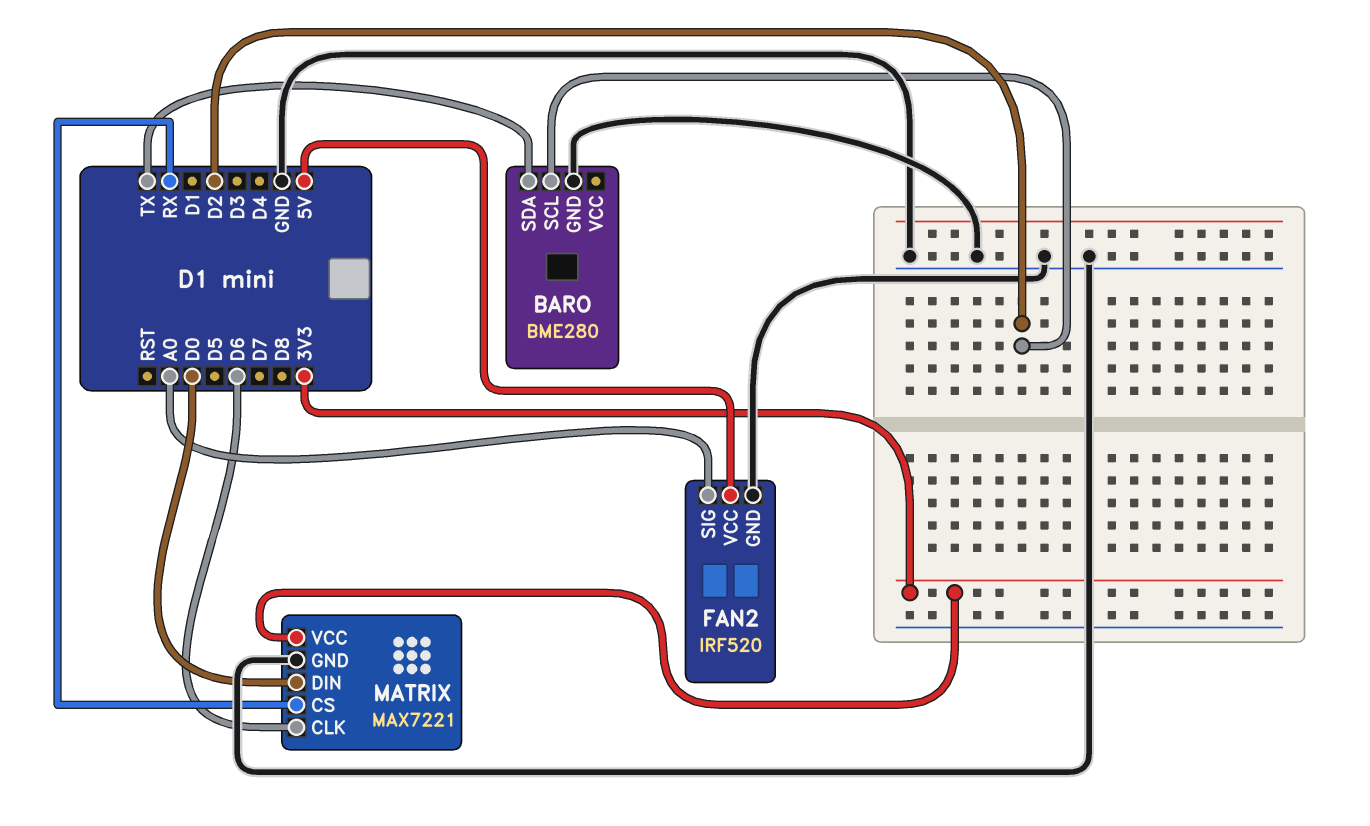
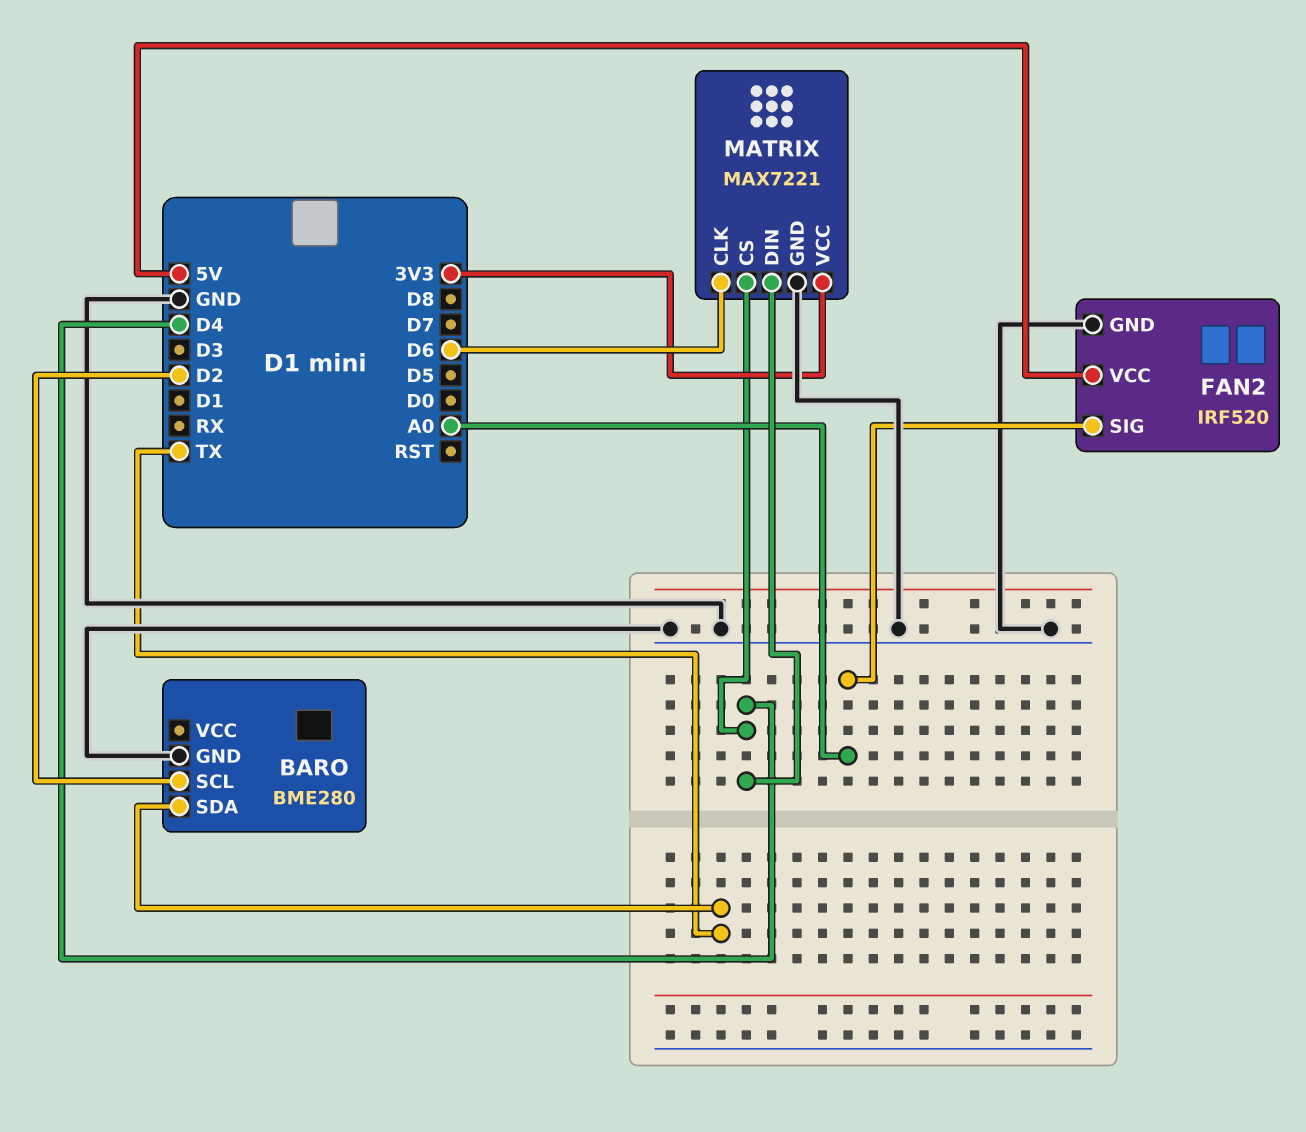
MATRIX pin CS: RX -> D4
MATRIX pin DIN: D0 -> D4

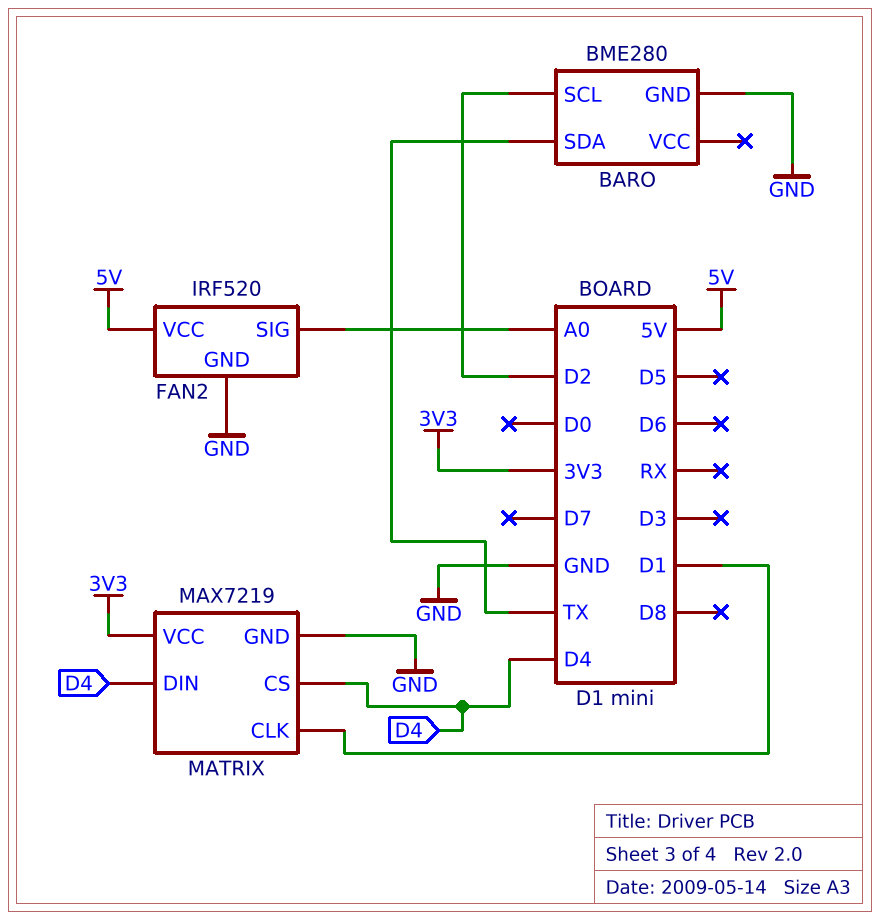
MATRIX: MAX7221 -> MAX7219
MATRIX pin CLK: D6 -> D1

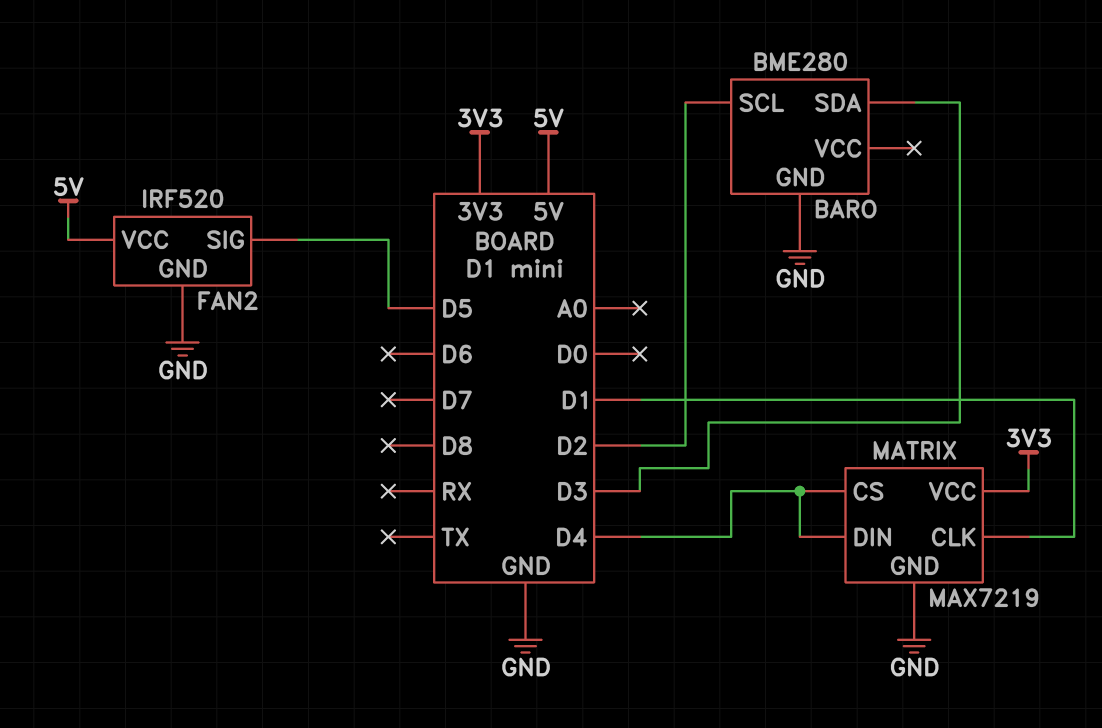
BARO pin SDA: TX -> D3
FAN2 pin SIG: A0 -> D5

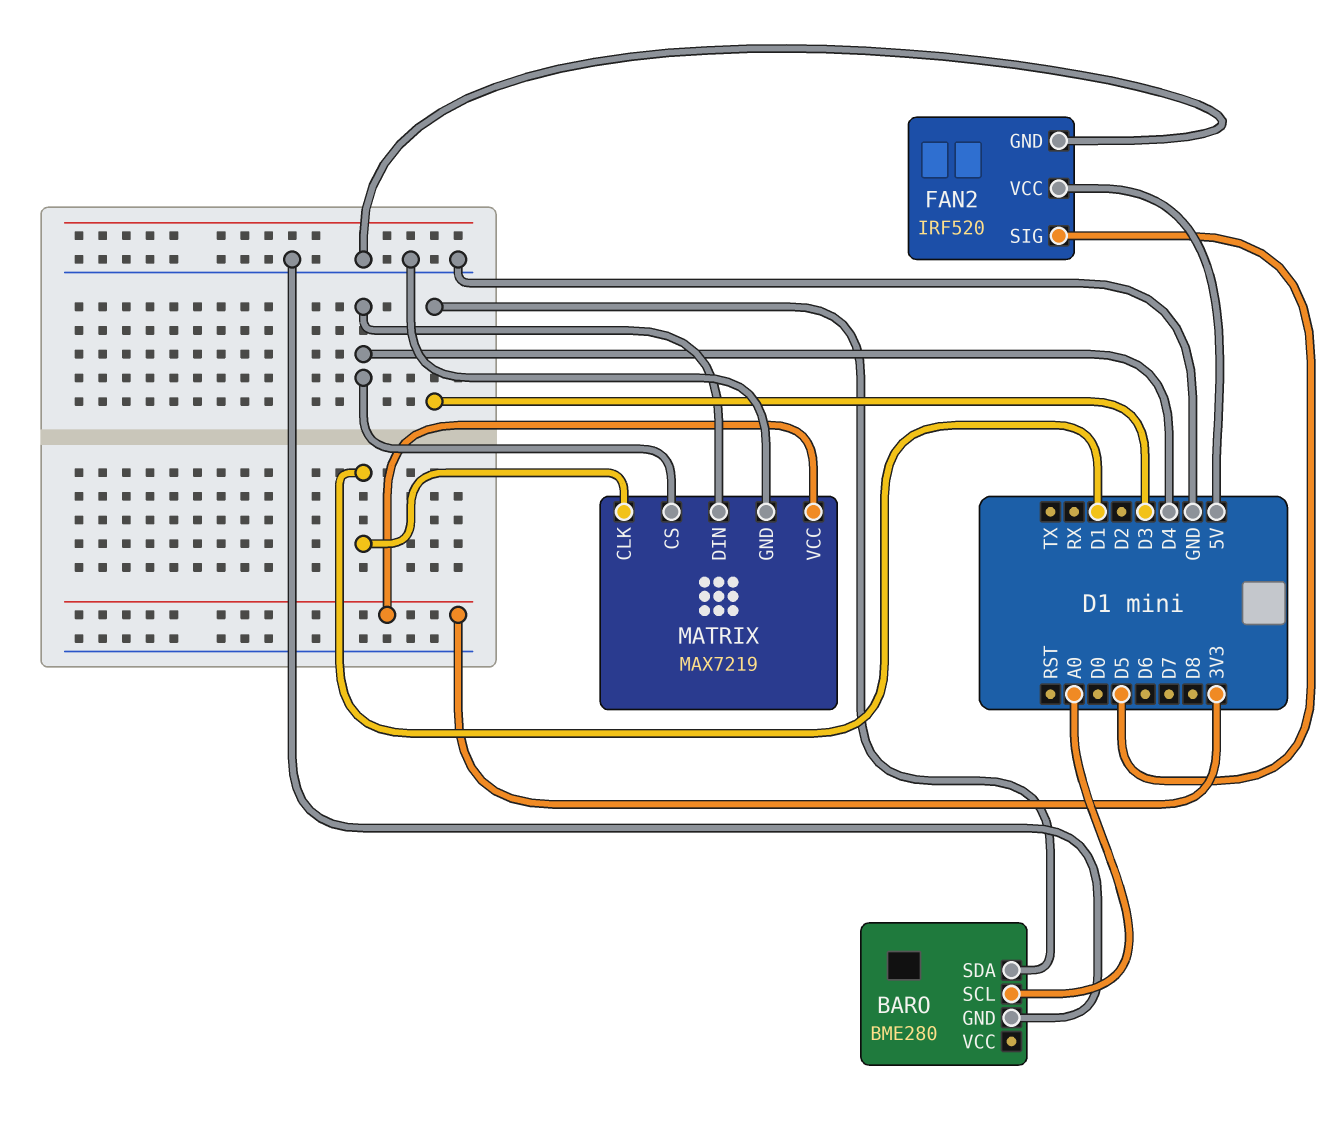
BARO pin SCL: D2 -> A0

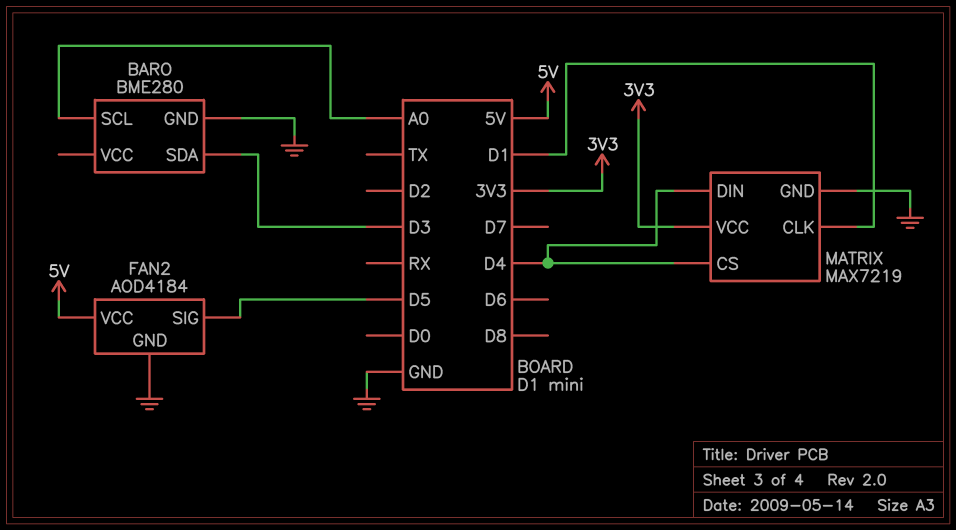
FAN2: IRF520 -> AOD4184

